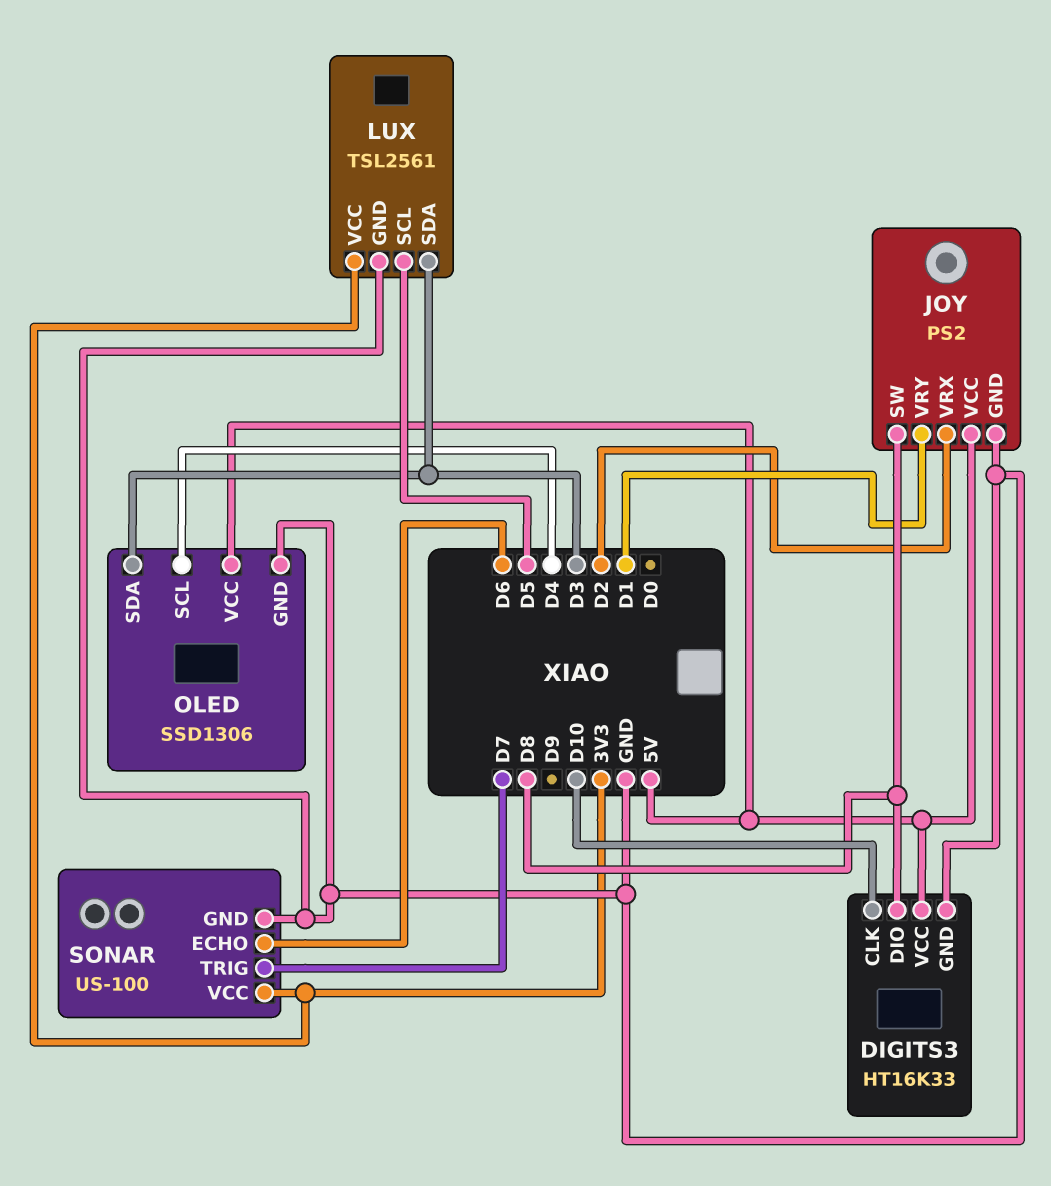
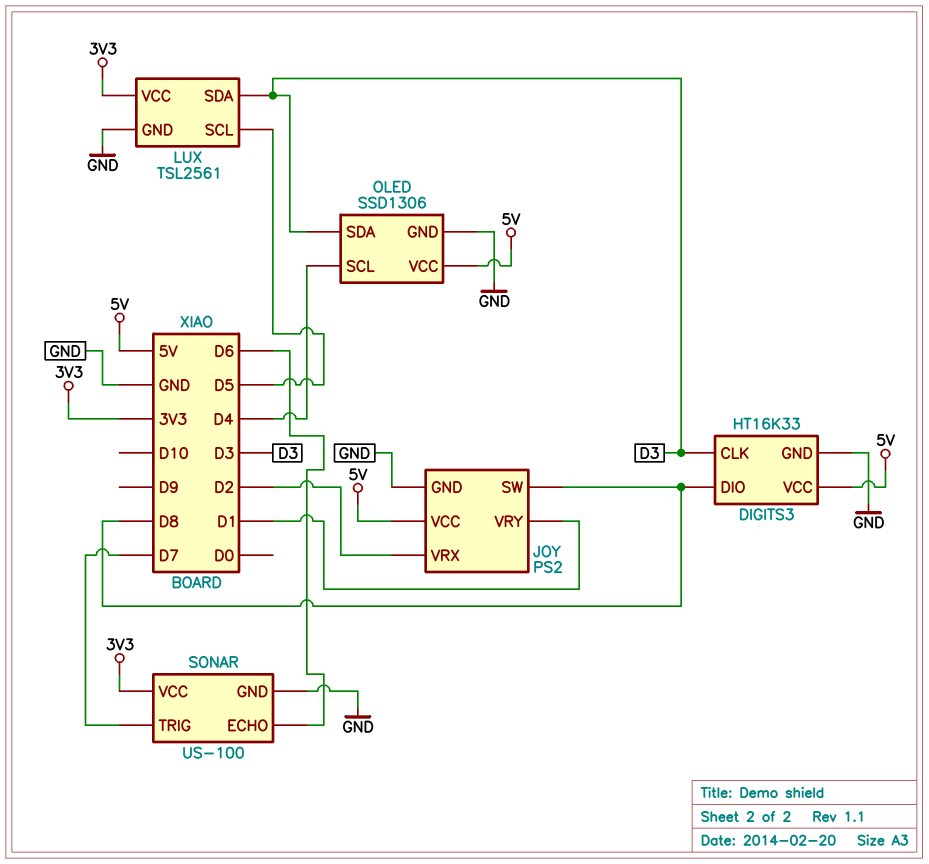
DIGITS3 pin CLK: D10 -> D3

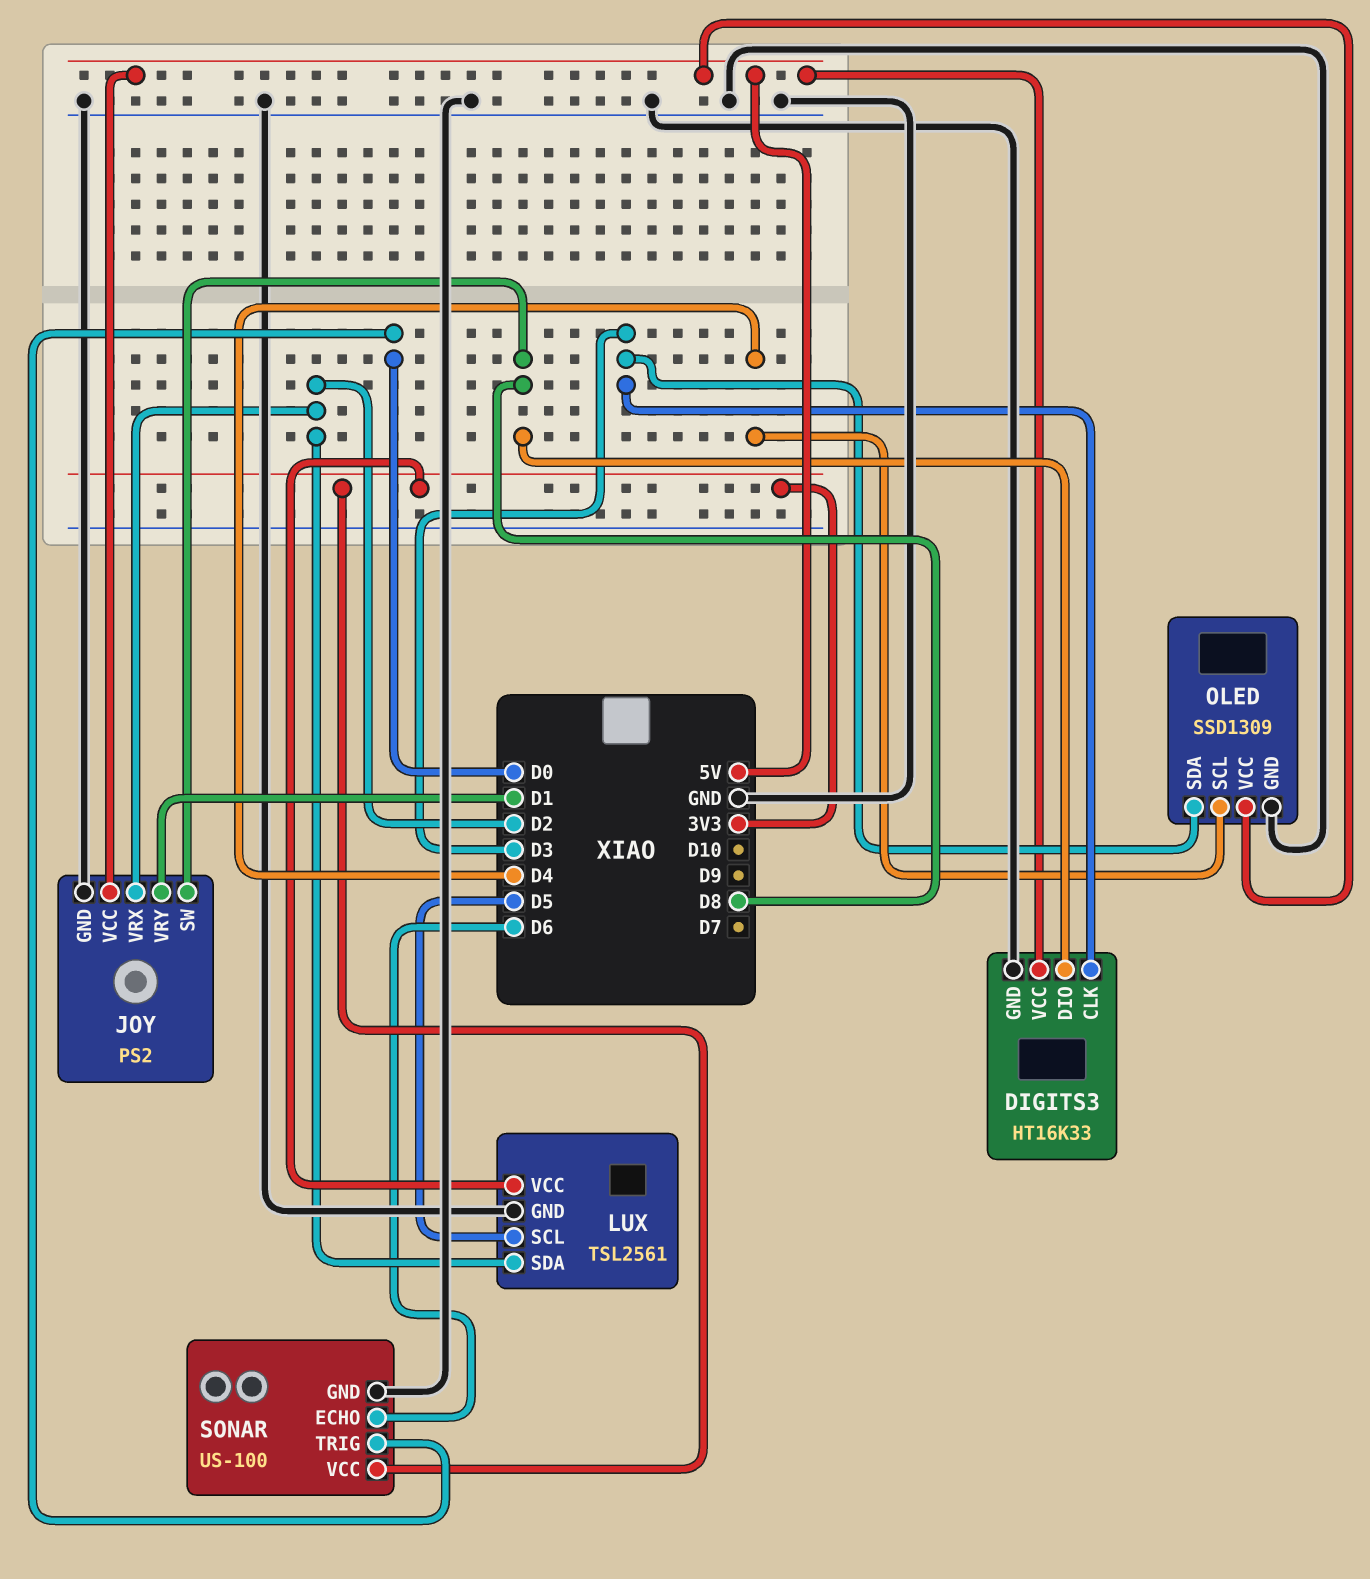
LUX pin SDA: D3 -> D2
OLED: SSD1306 -> SSD1309
SONAR pin TRIG: D7 -> D0

